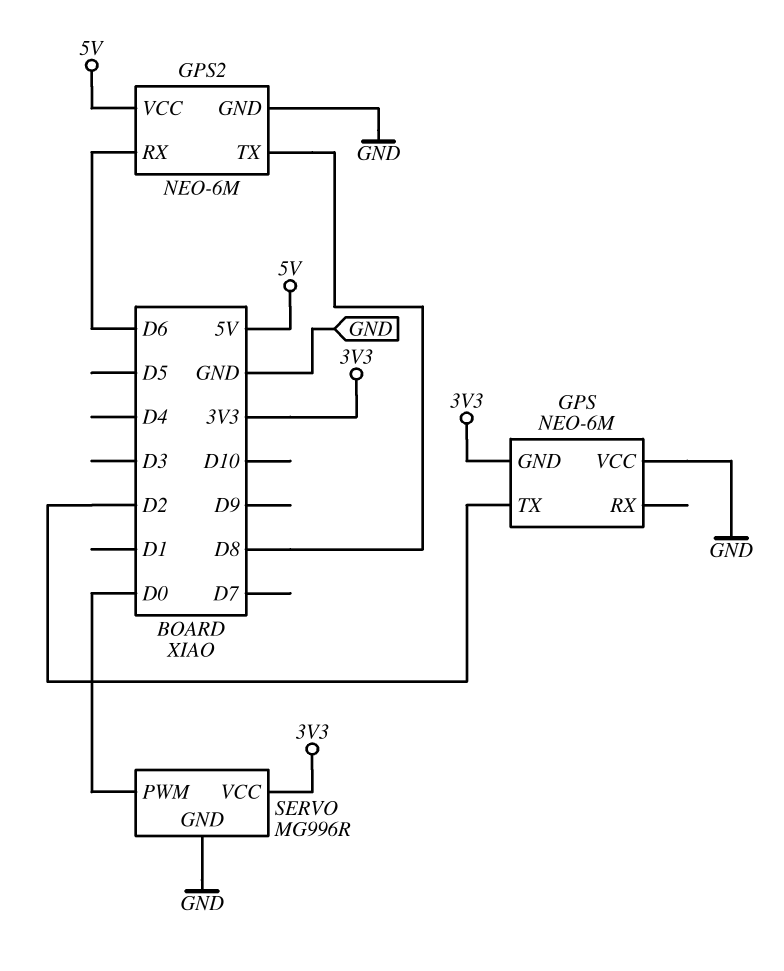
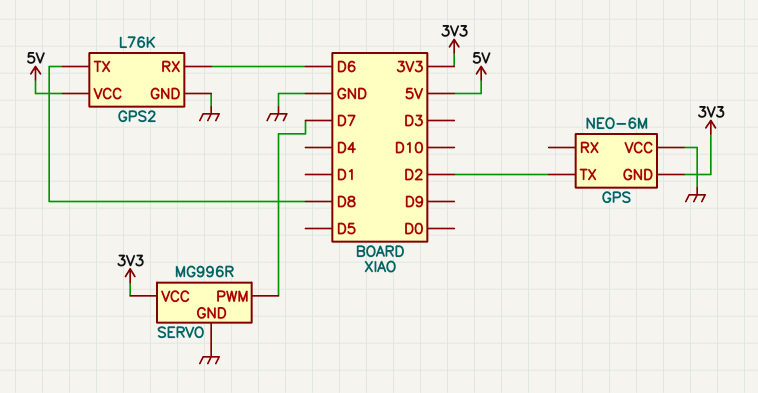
GPS2: NEO-6M -> L76K
SERVO pin PWM: D0 -> D7

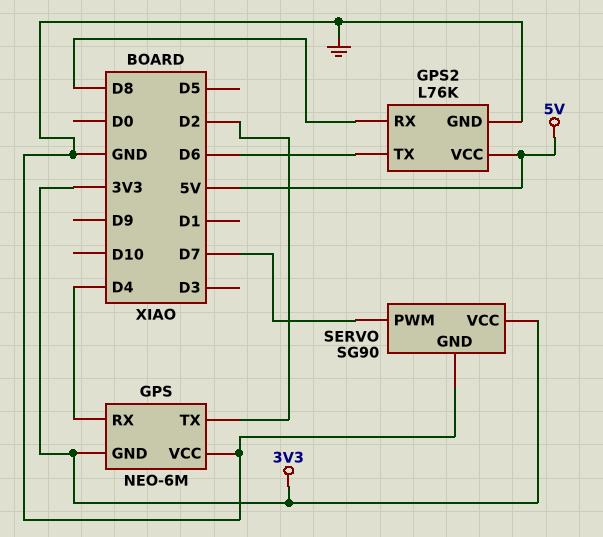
GPS pin RX: none -> D4
GPS2 pin RX: D6 -> D8
GPS2 pin TX: D8 -> D6
SERVO: MG996R -> SG90

